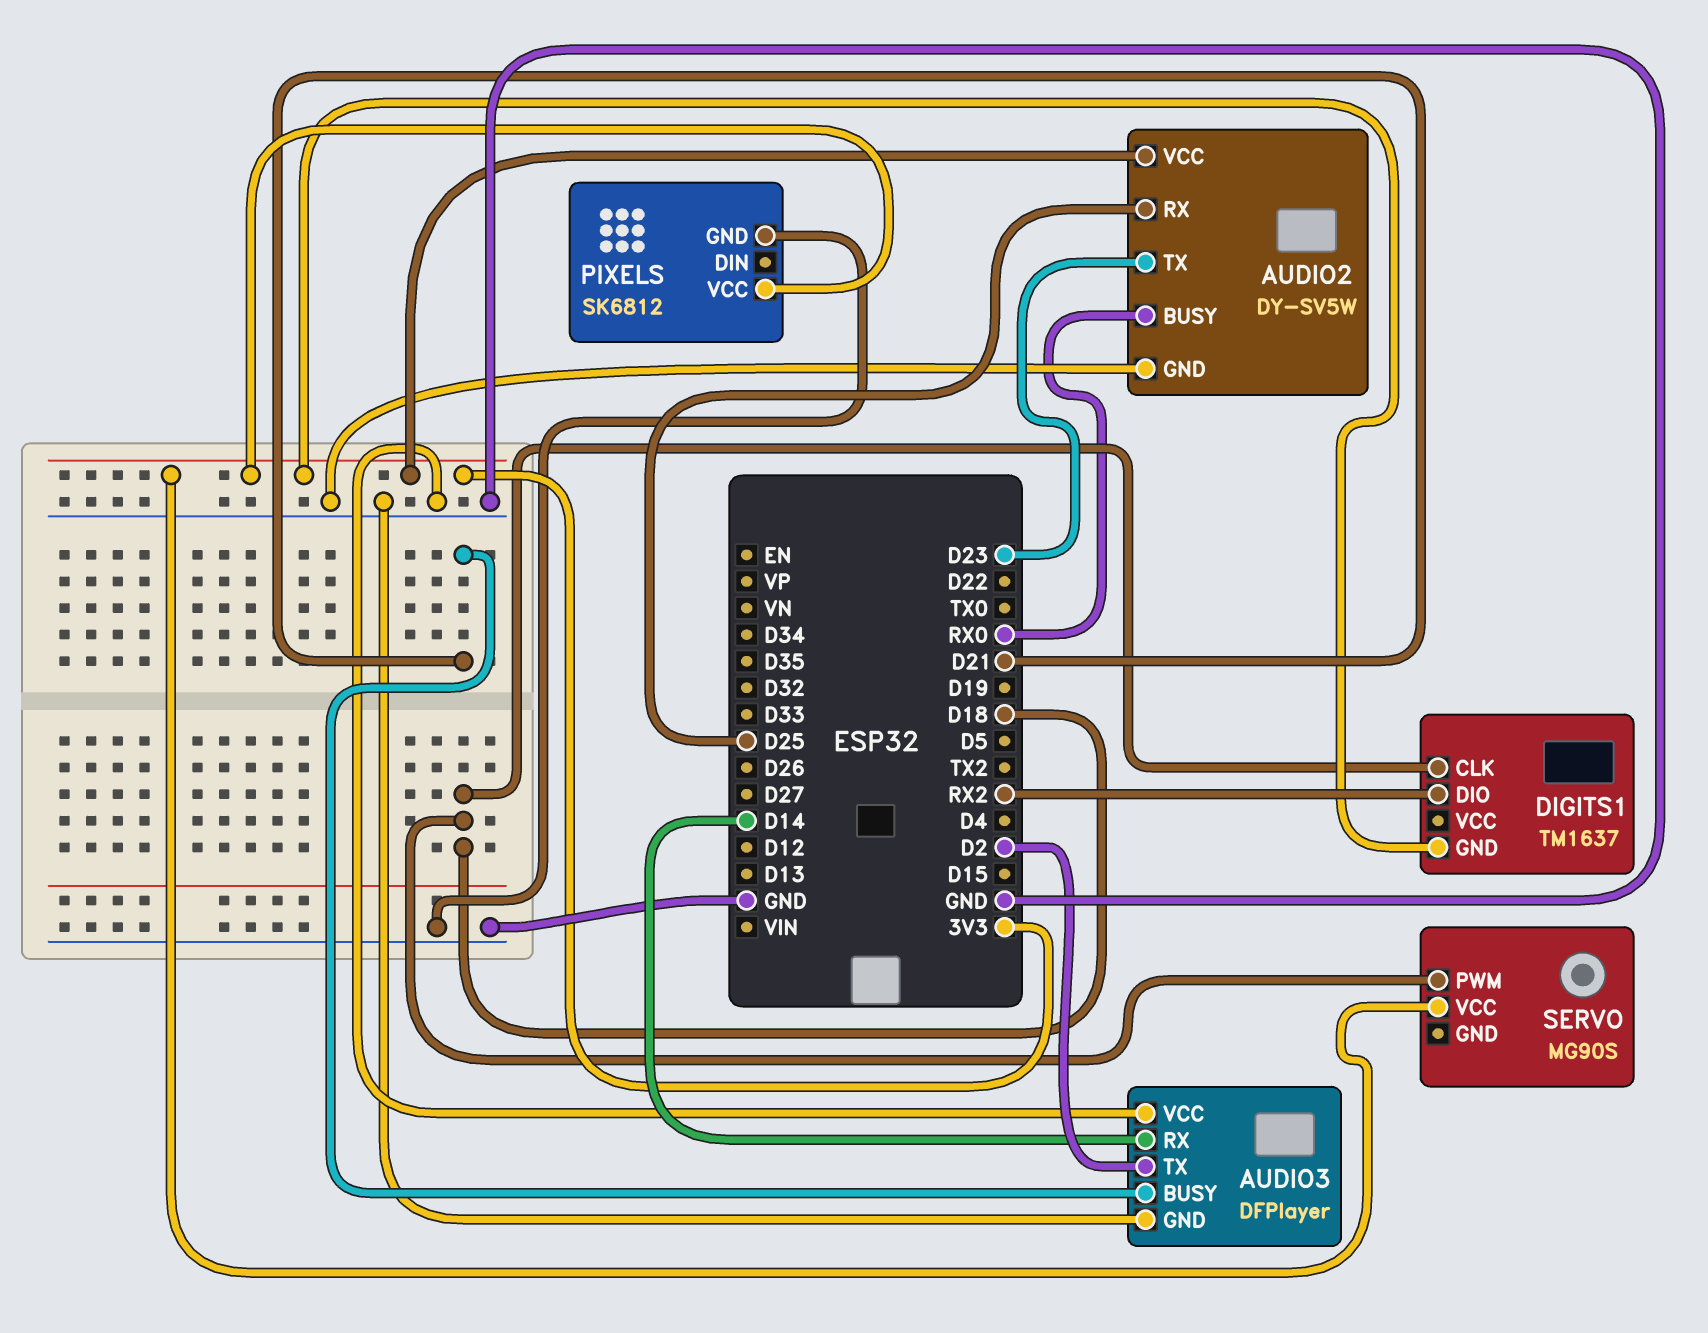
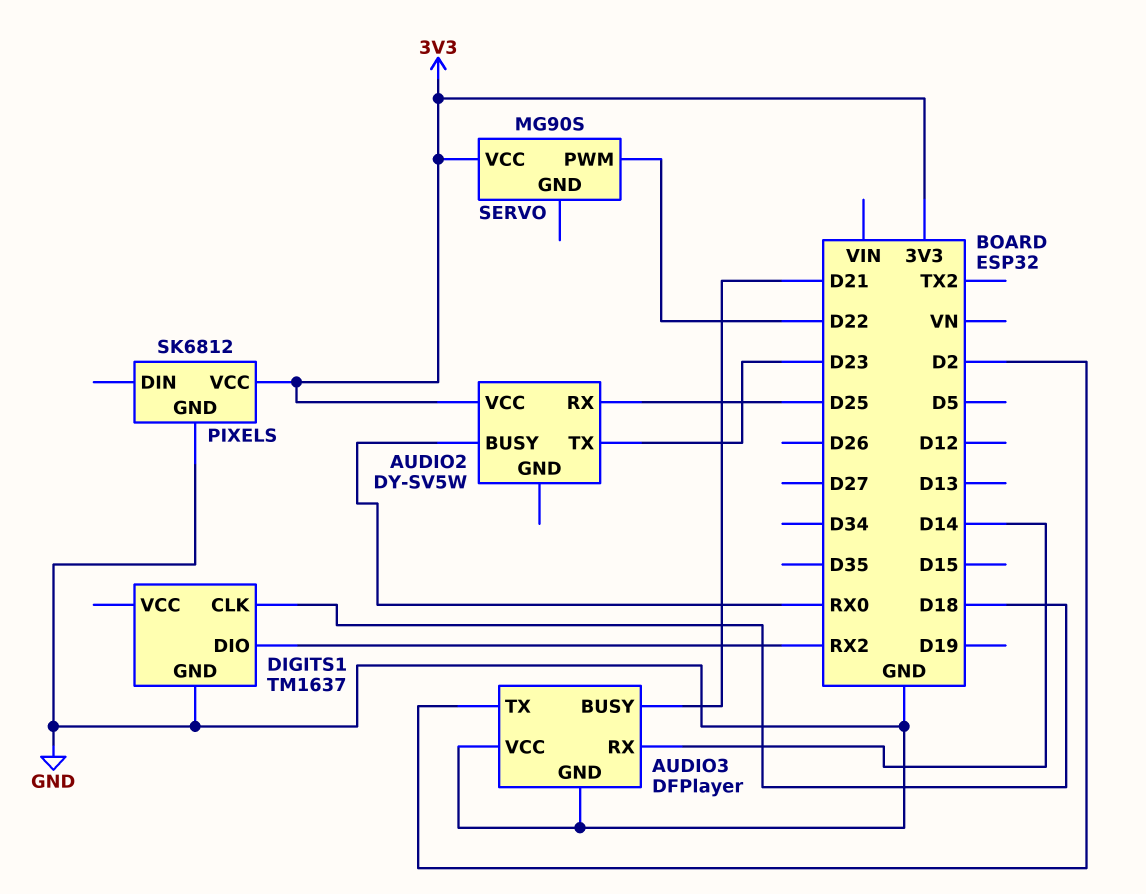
AUDIO2 pin GND: GND -> none
DIGITS1 pin GND: 3V3 -> GND
SERVO pin PWM: D18 -> D22

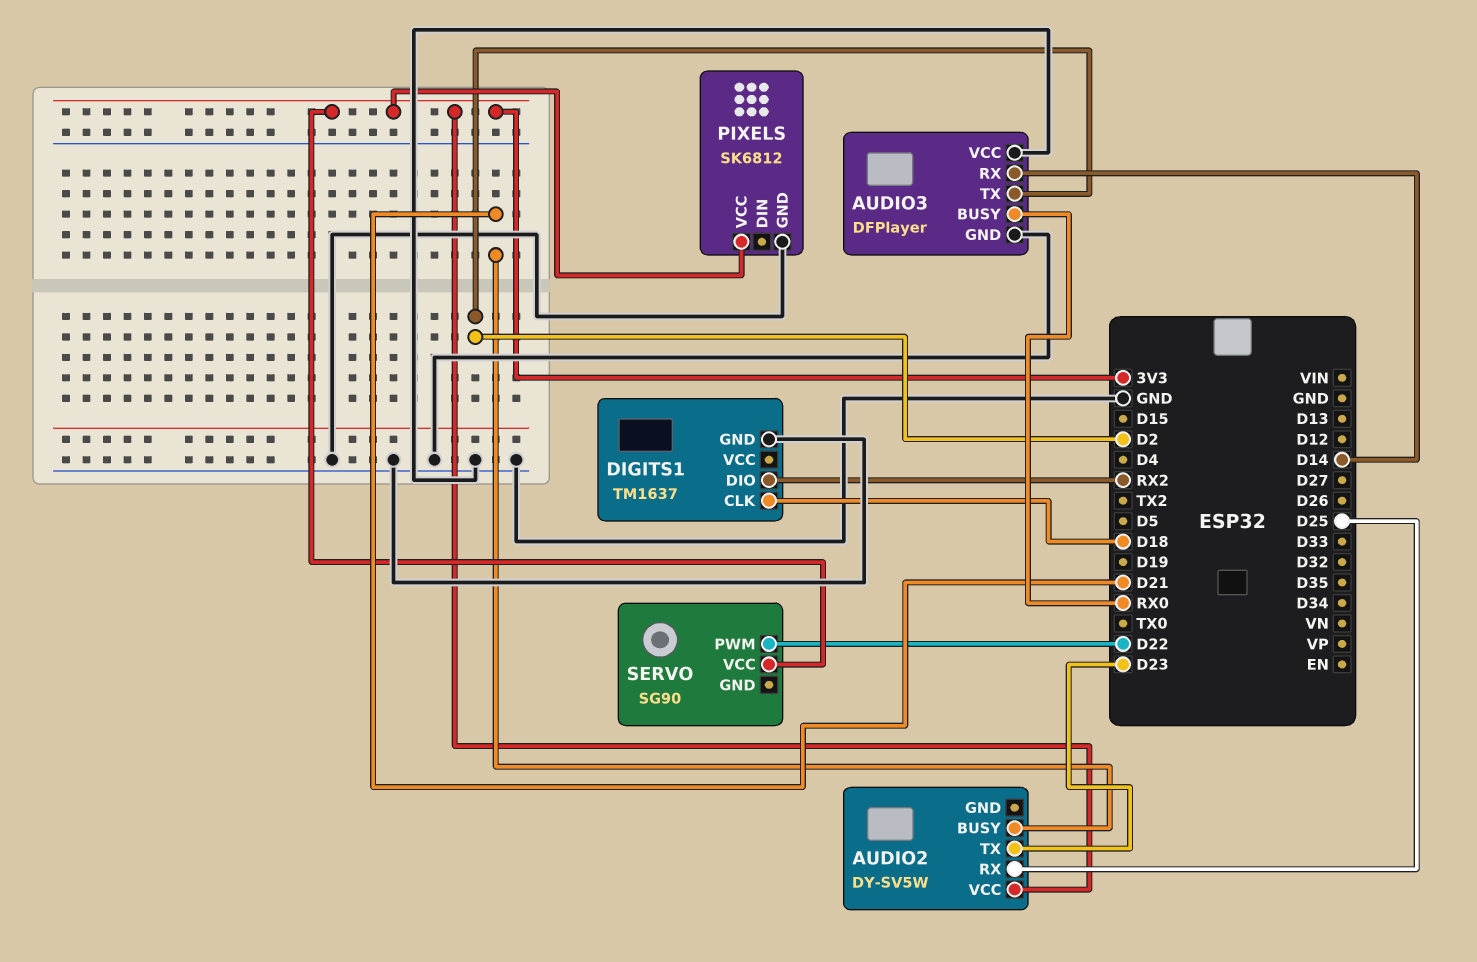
AUDIO2 pin BUSY: RX0 -> D21
AUDIO3 pin BUSY: D21 -> RX0
SERVO: MG90S -> SG90

